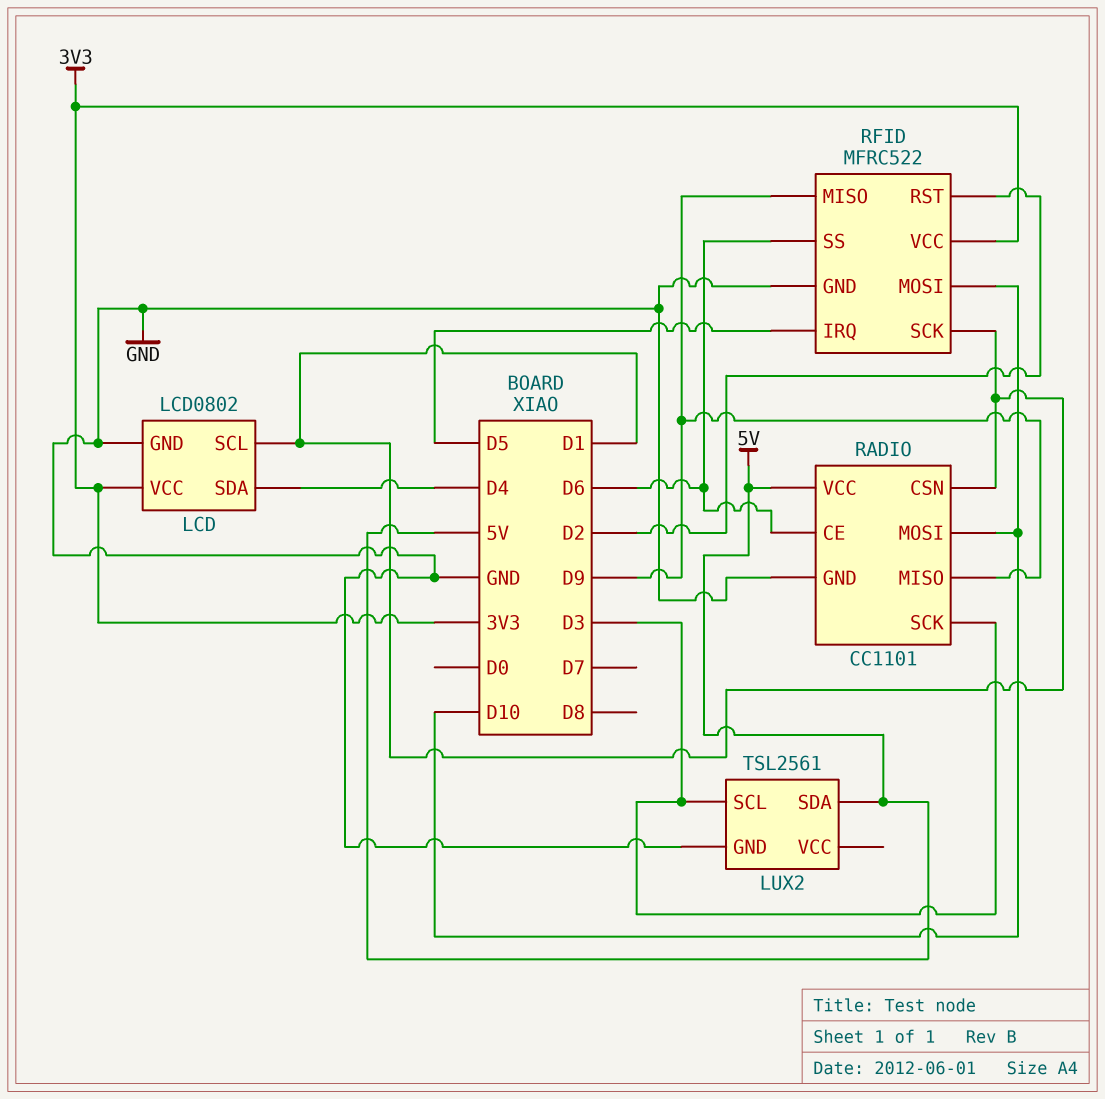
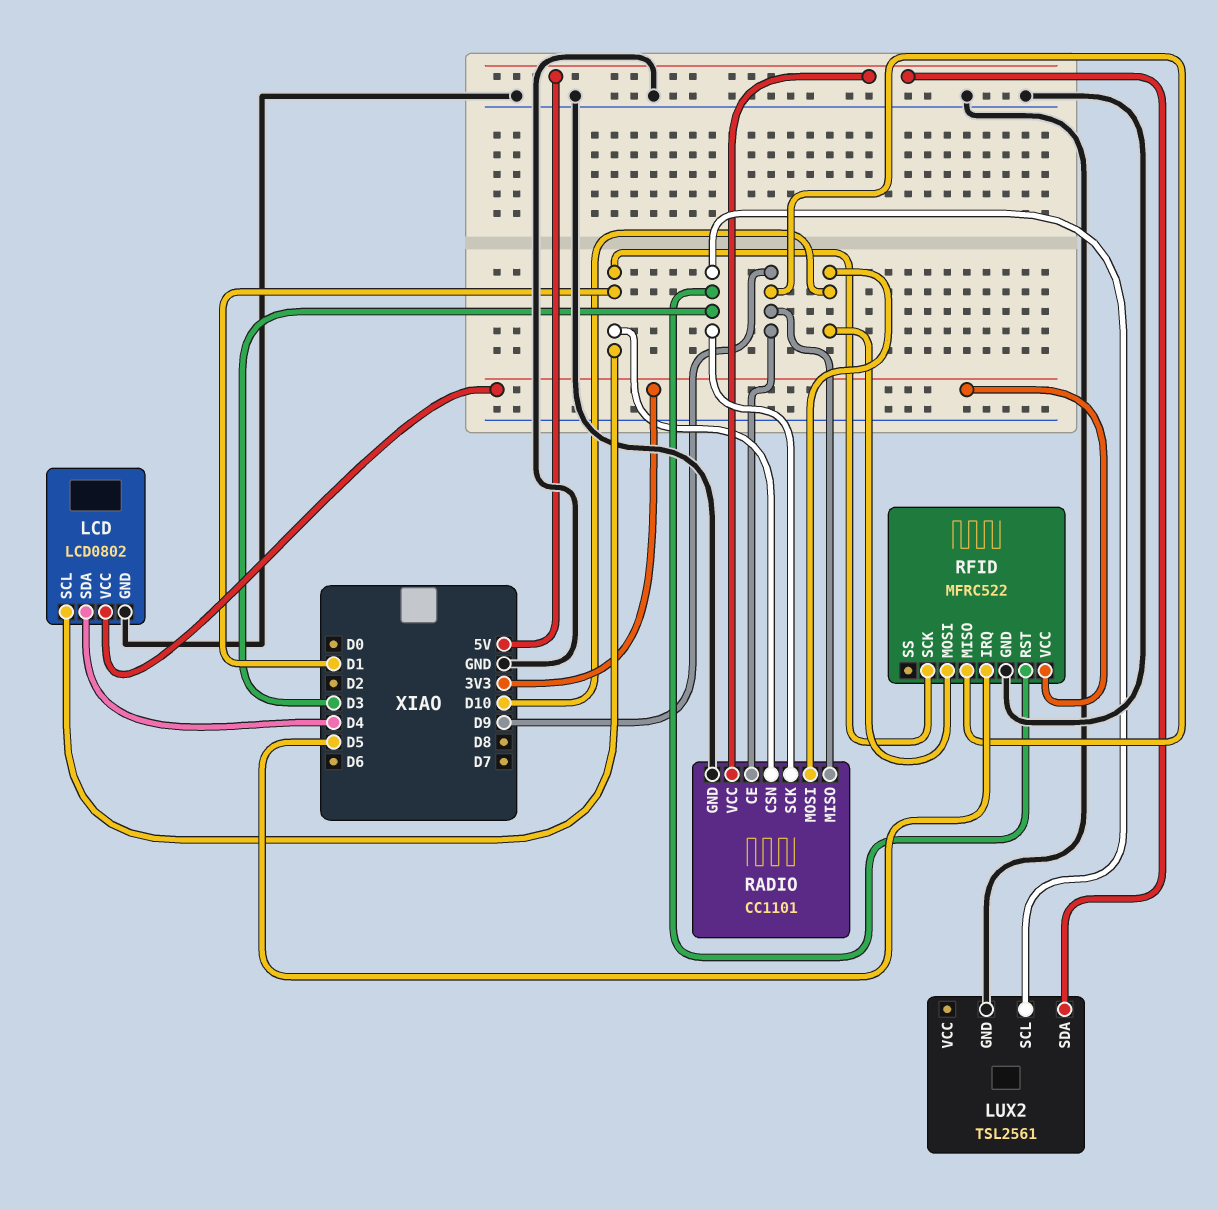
RADIO pin CE: D6 -> D9
RFID pin RST: D2 -> D3
RFID pin SS: D6 -> none

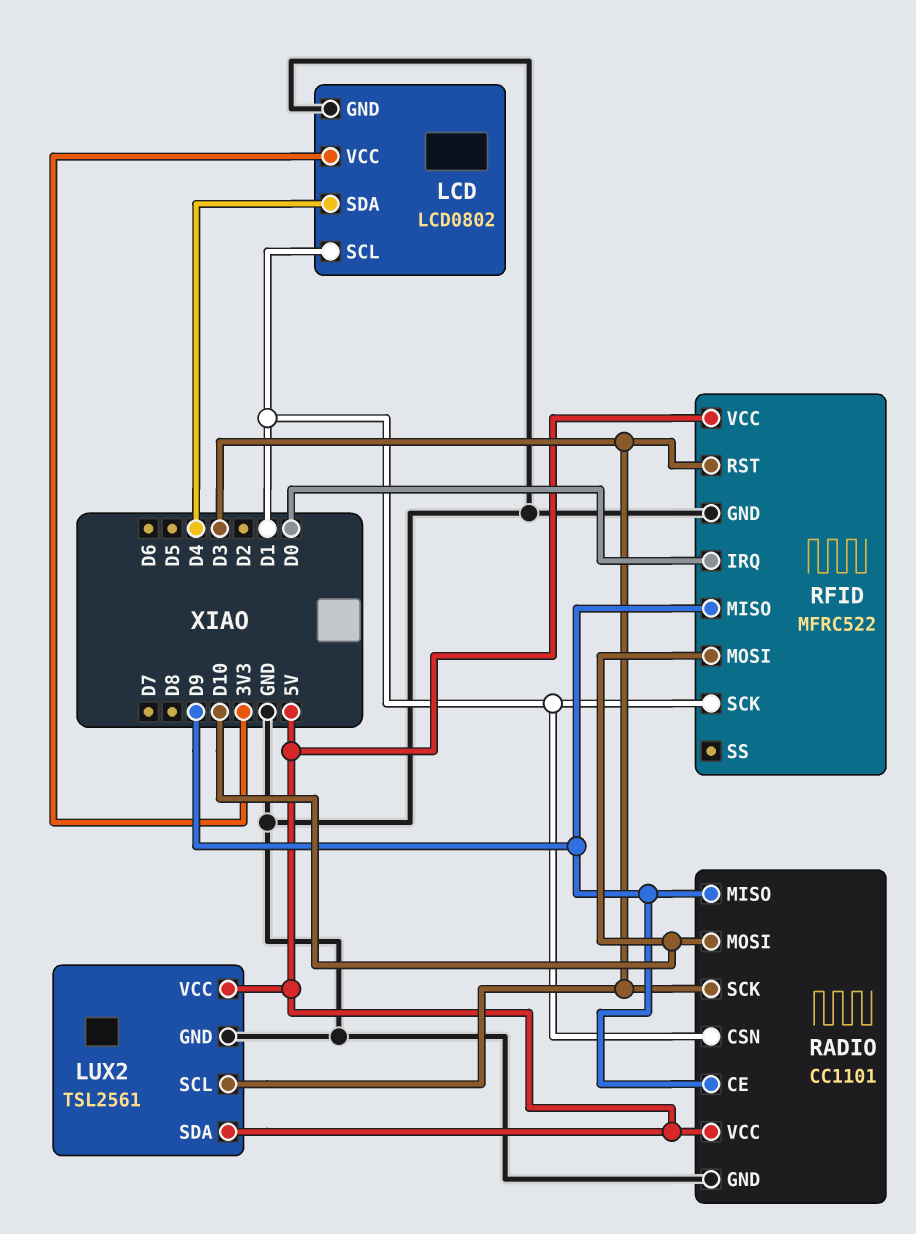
LUX2 pin VCC: none -> 5V
RFID pin IRQ: D5 -> D0
RFID pin VCC: 3V3 -> 5V

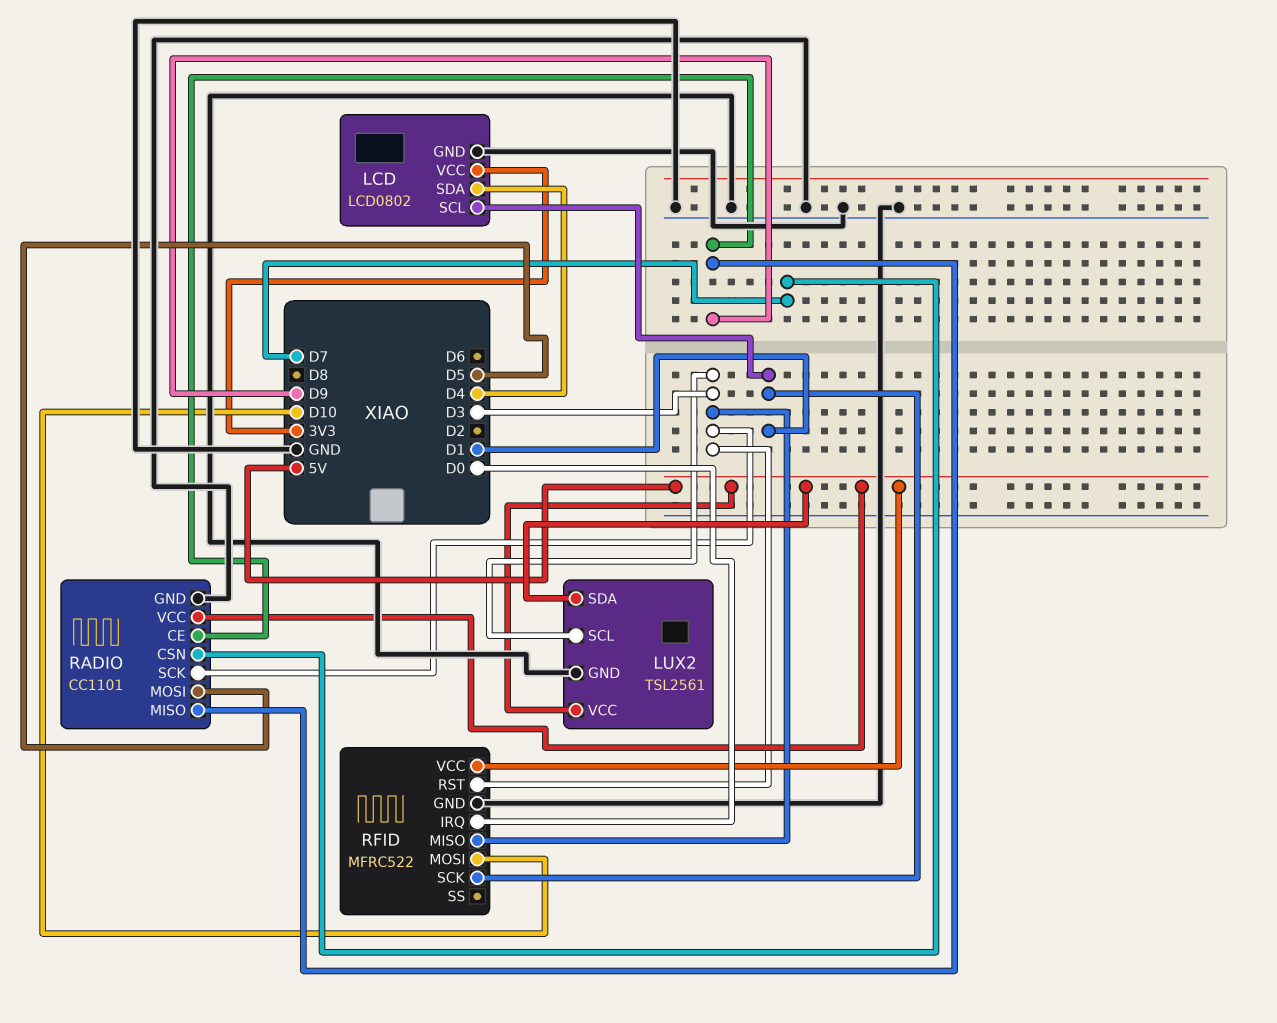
RADIO pin CSN: D1 -> D7
RADIO pin MOSI: D10 -> D5
RFID pin MISO: D9 -> D3

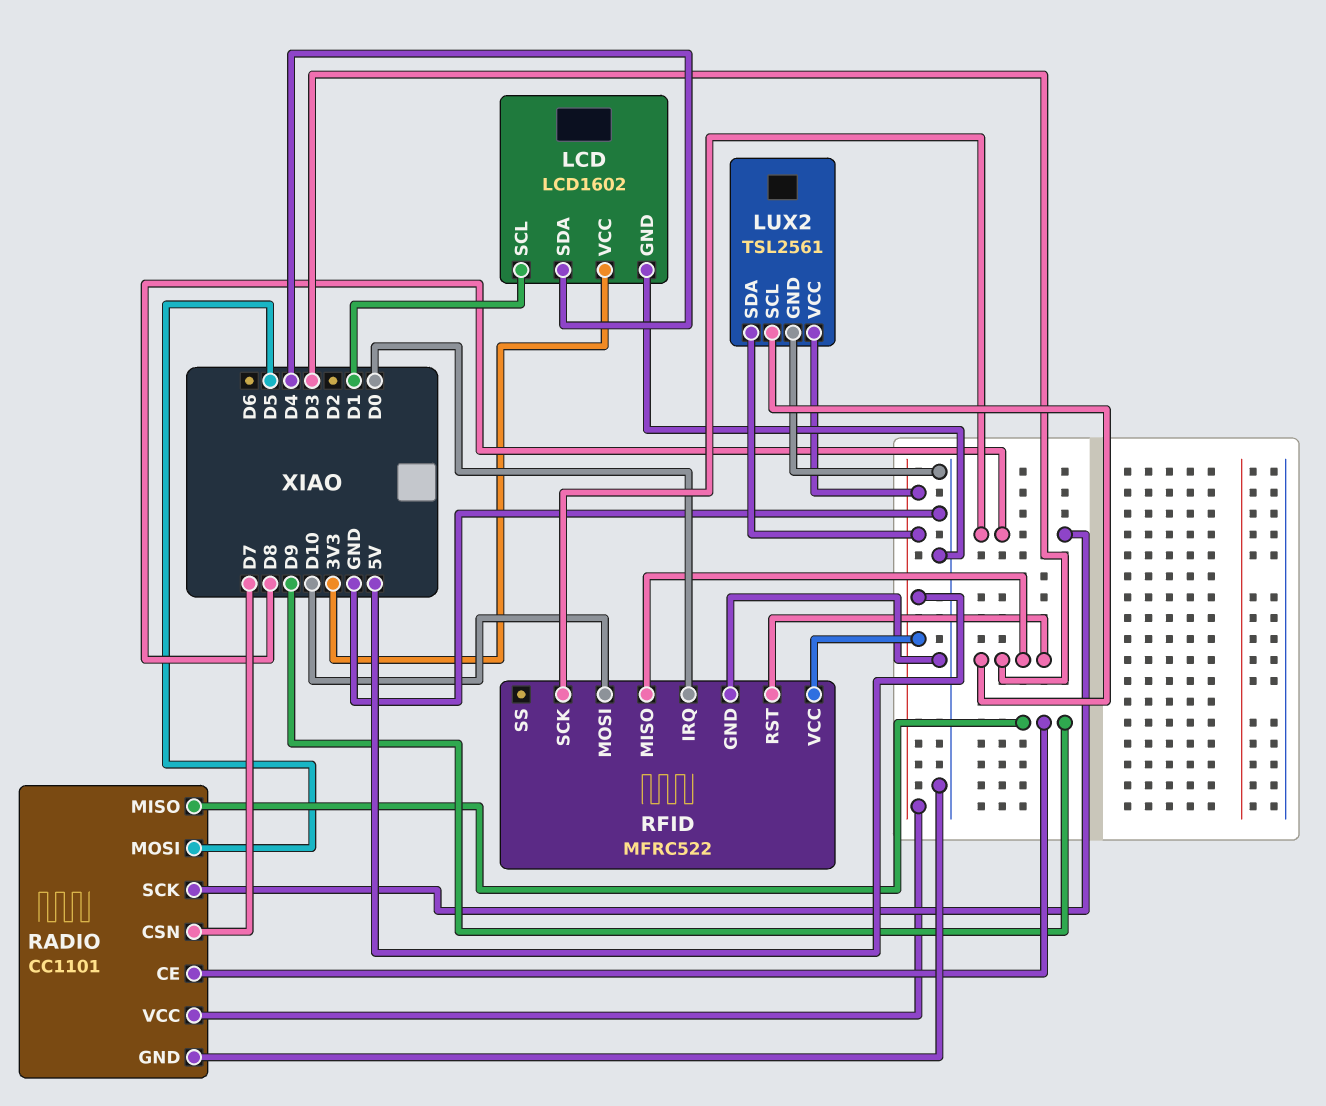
LCD: LCD0802 -> LCD1602
RADIO pin SCK: D3 -> D8
RFID pin SCK: D1 -> D8

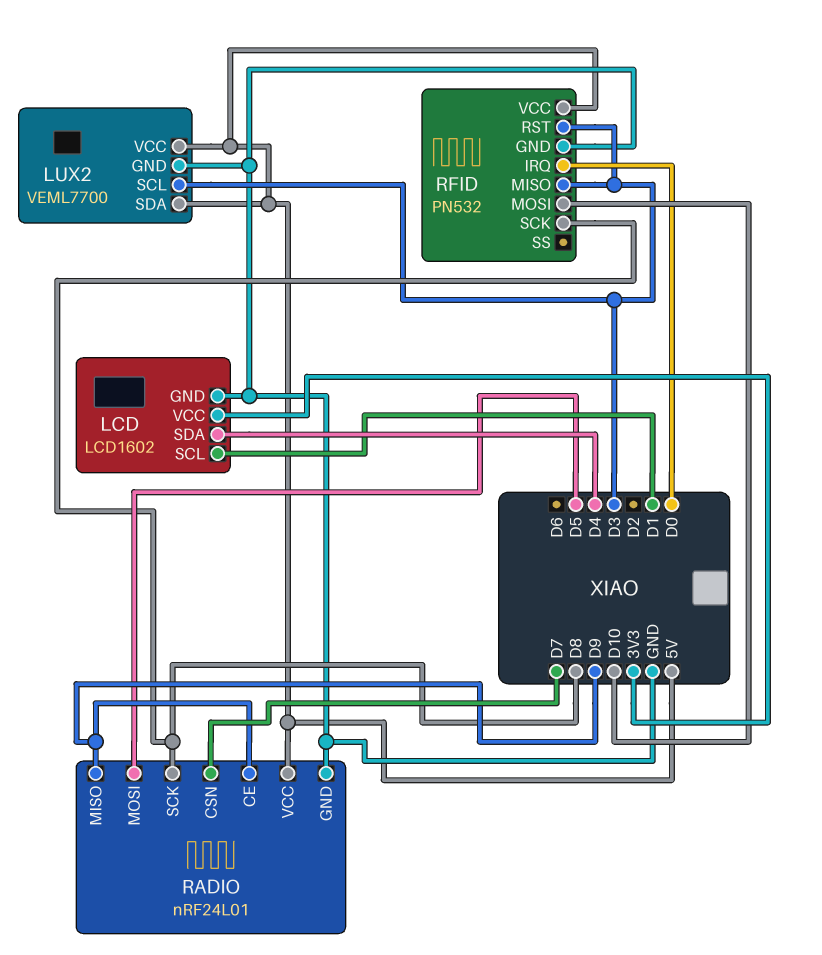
LUX2: TSL2561 -> VEML7700
RADIO: CC1101 -> nRF24L01
RFID: MFRC522 -> PN532

